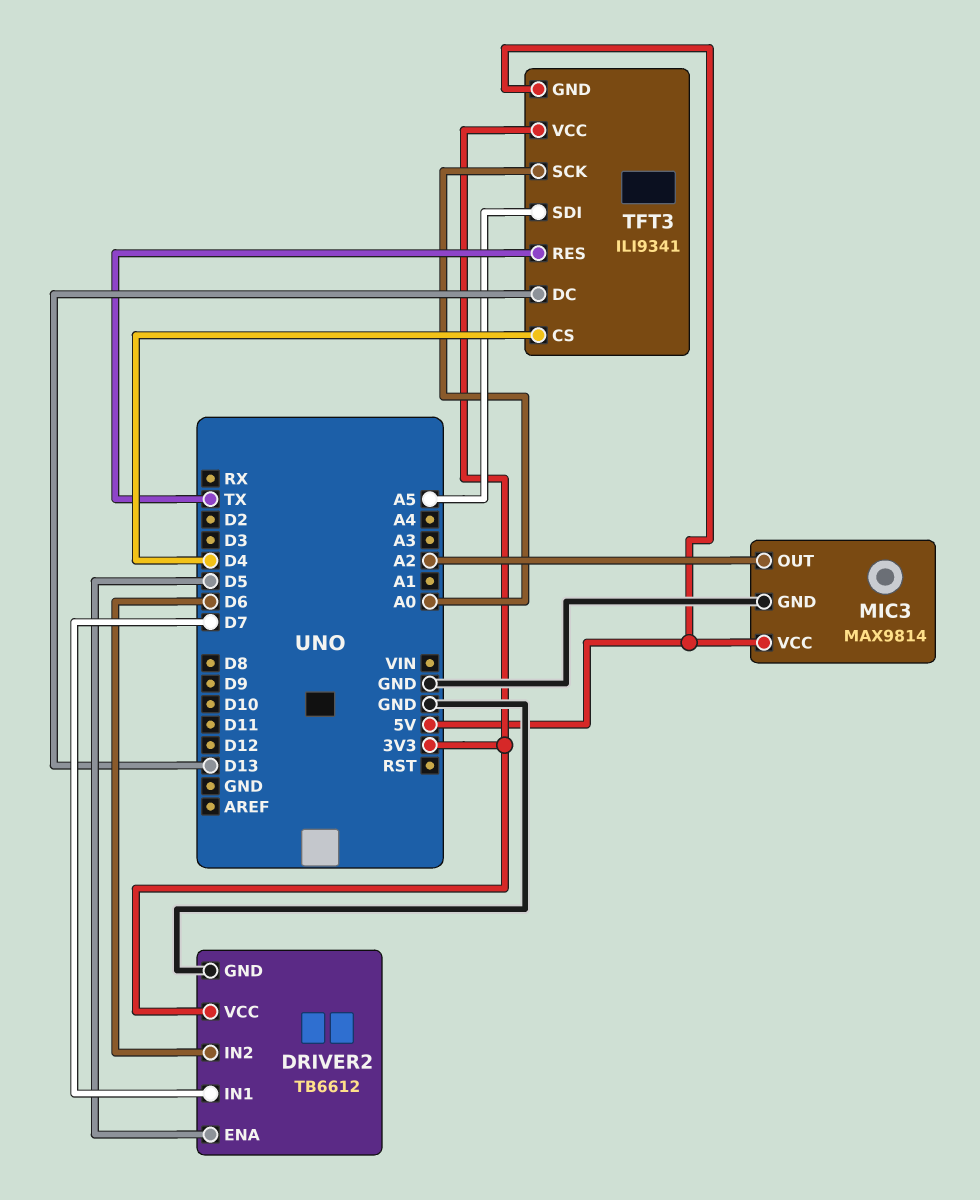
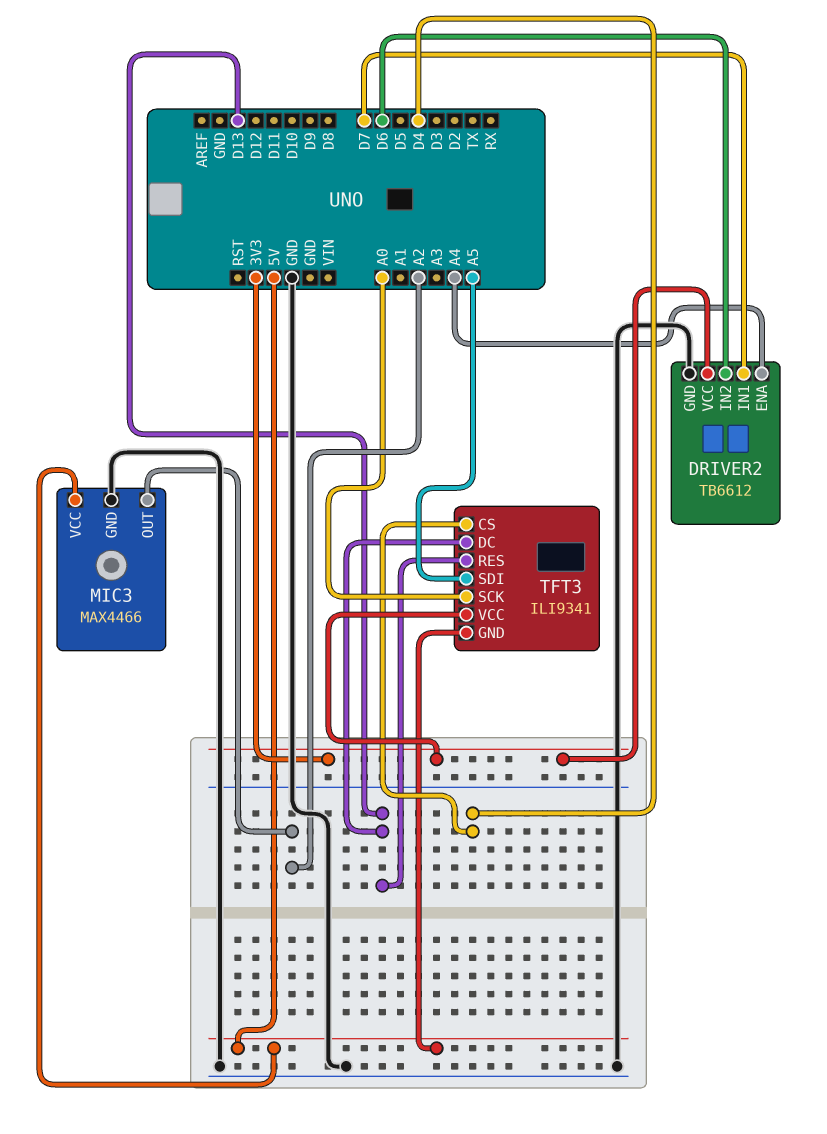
DRIVER2 pin ENA: D5 -> A4
MIC3: MAX9814 -> MAX4466
TFT3 pin RES: TX -> D13

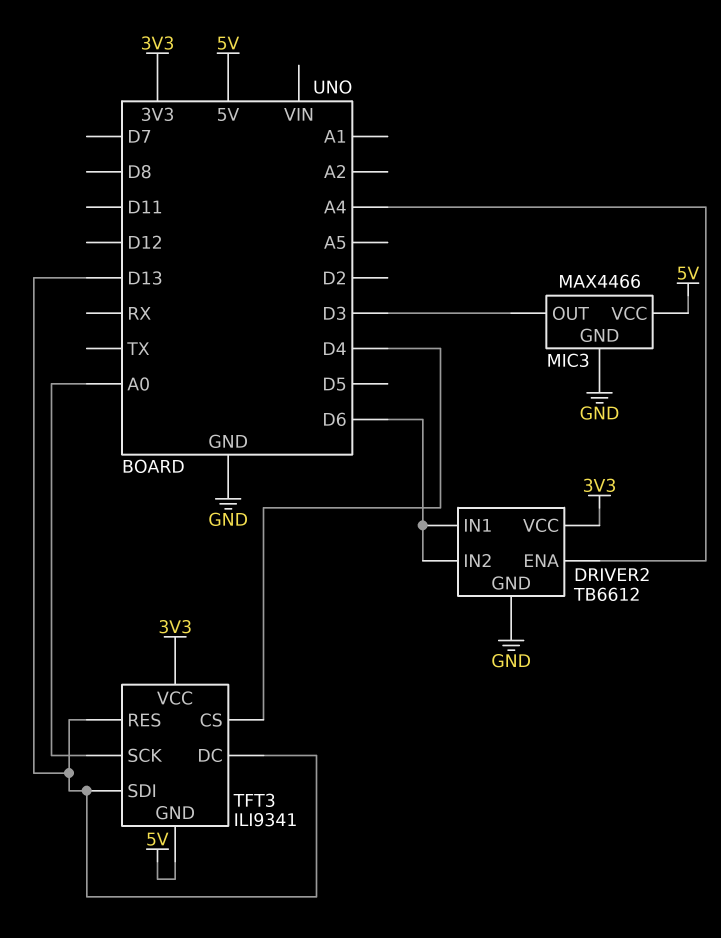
DRIVER2 pin IN1: D7 -> D6
MIC3 pin OUT: A2 -> D3
TFT3 pin SDI: A5 -> D13

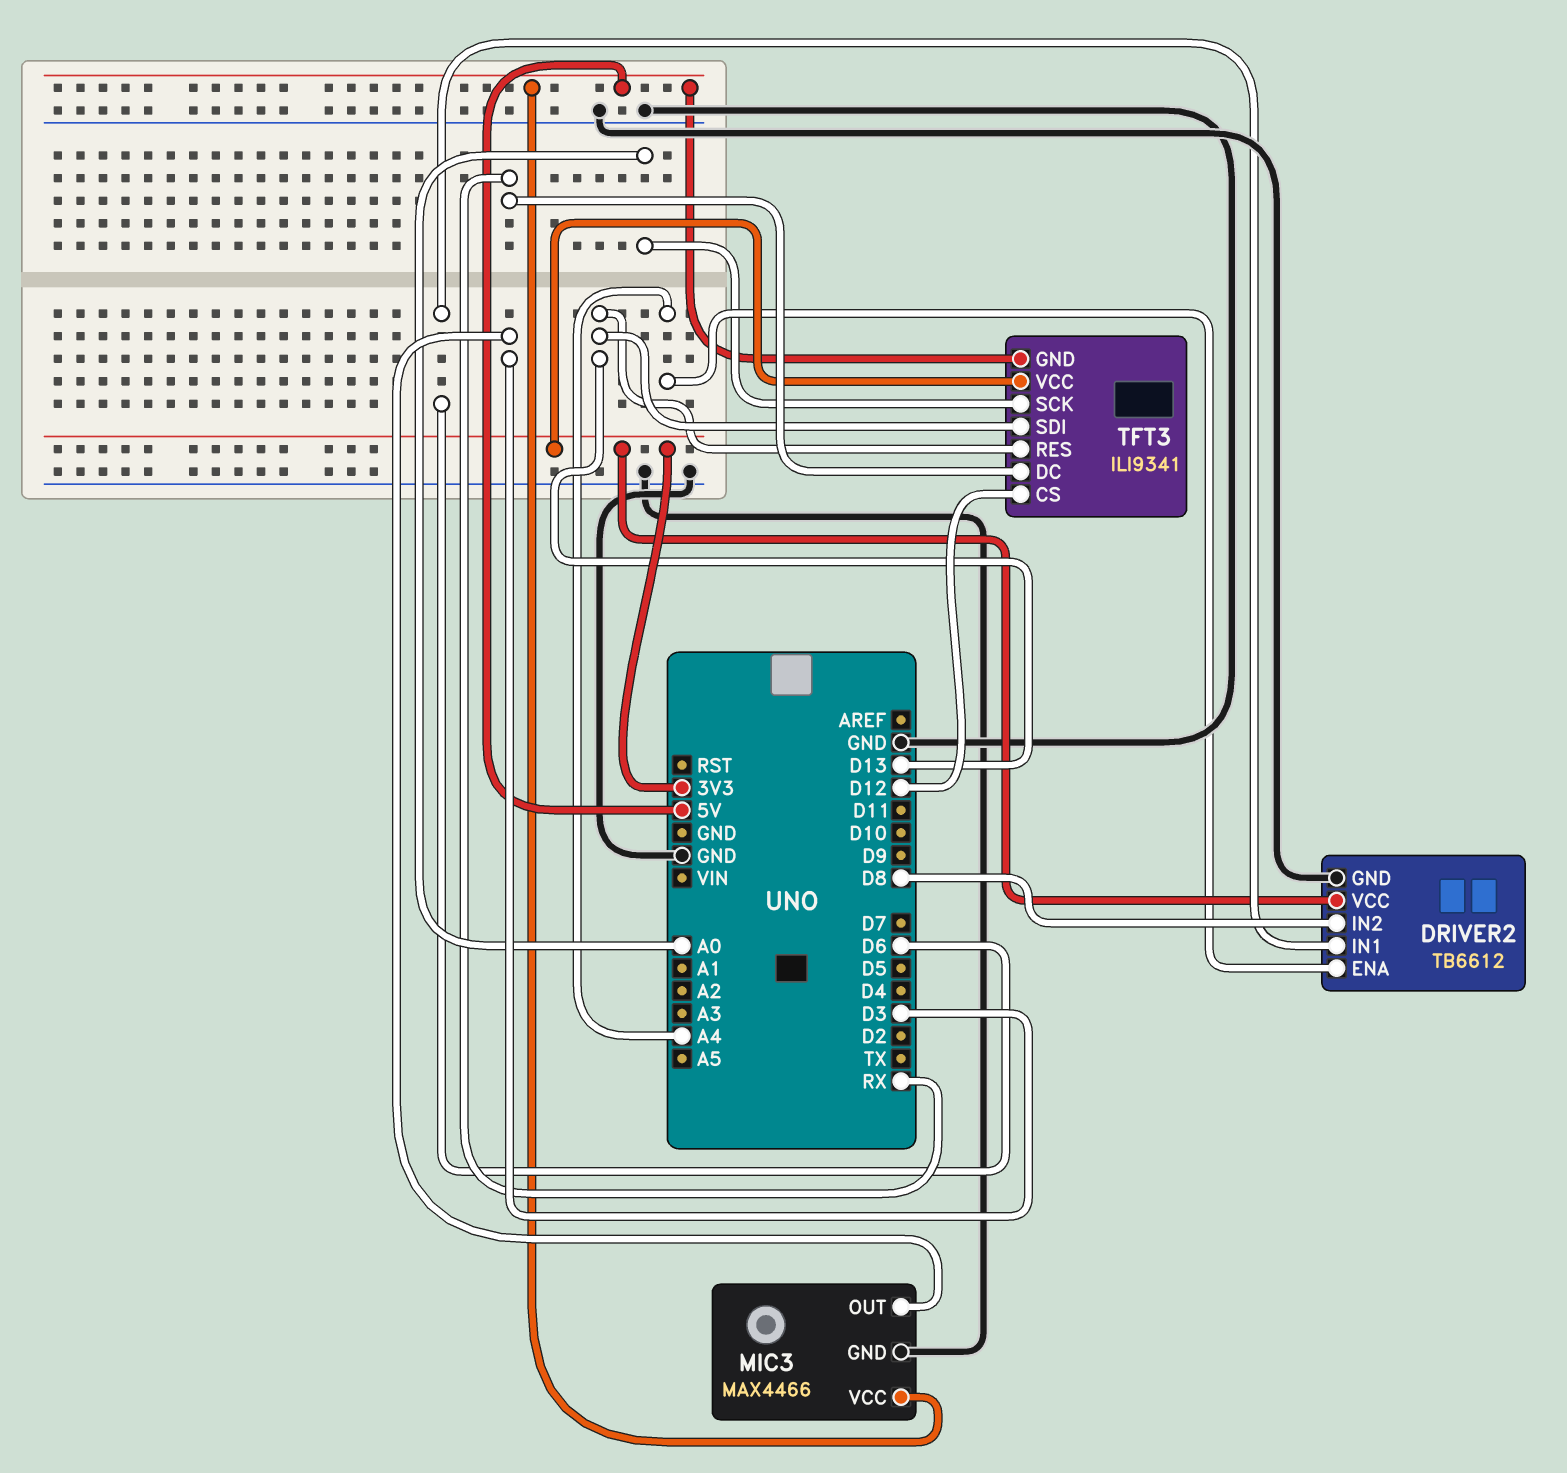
DRIVER2 pin IN2: D6 -> D8
TFT3 pin CS: D4 -> D12
TFT3 pin DC: D13 -> RX

